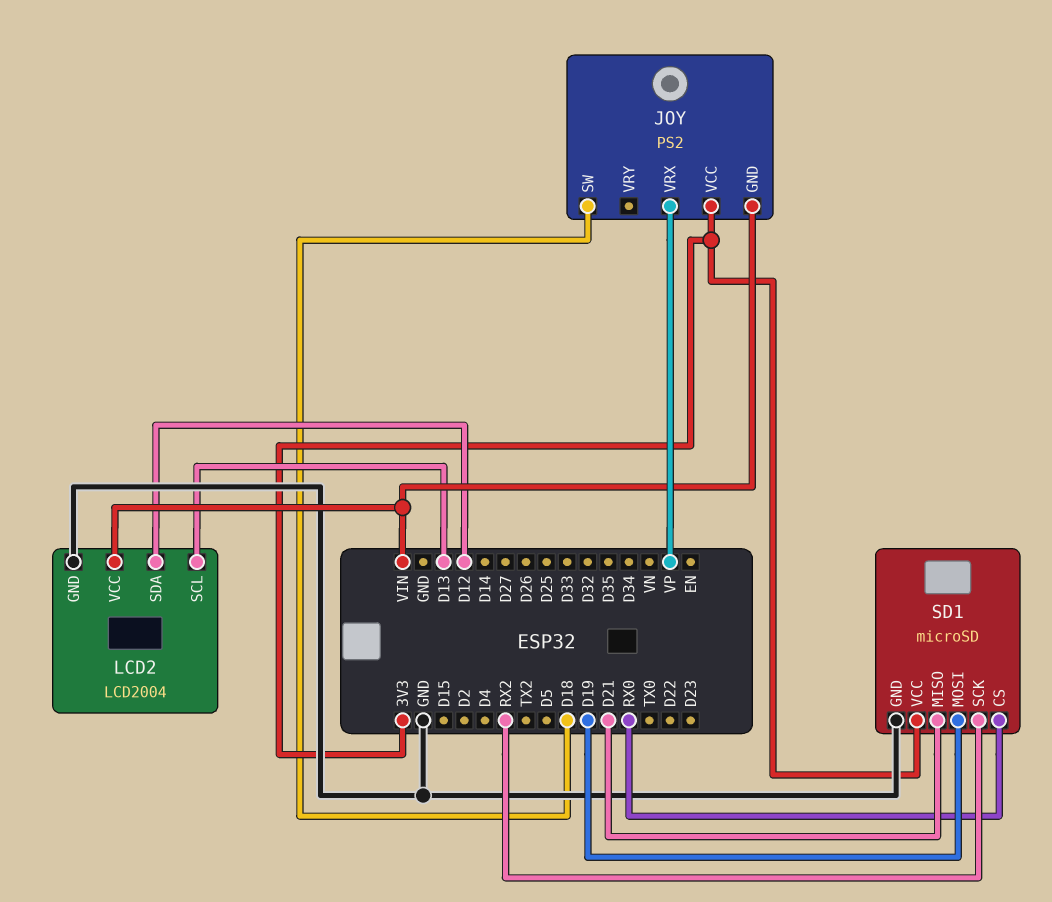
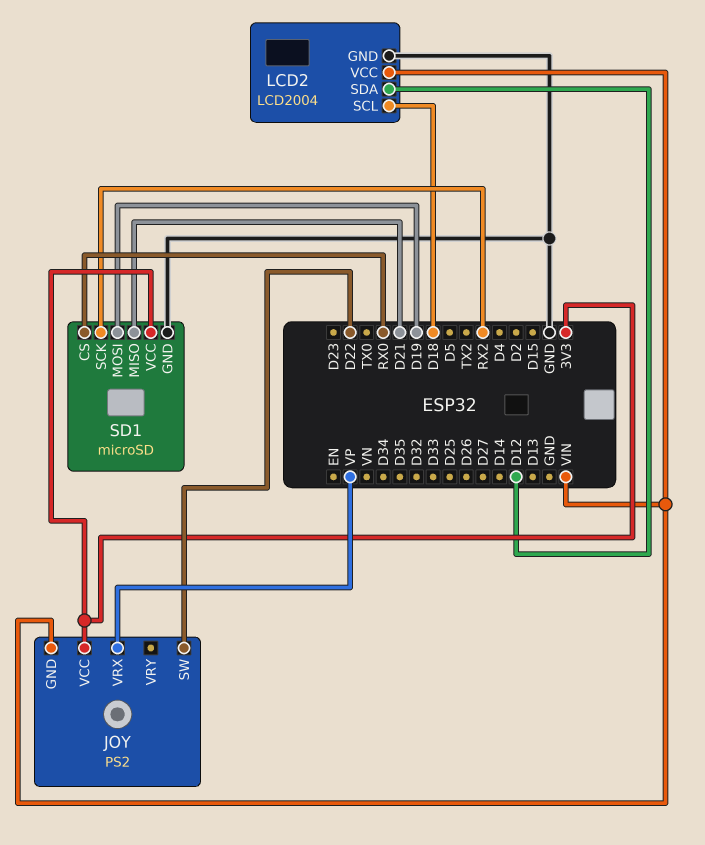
JOY pin SW: D18 -> D22
LCD2 pin SCL: D13 -> D18

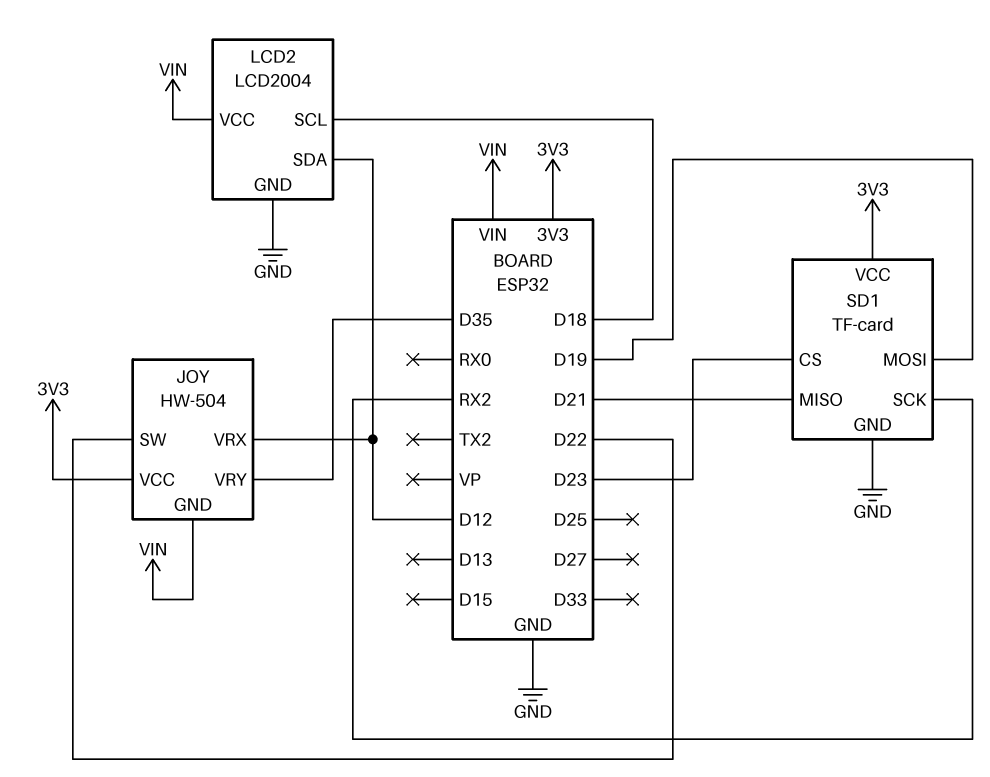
JOY: PS2 -> HW-504
JOY pin VRX: VP -> D12
JOY pin VRY: none -> D35
SD1: microSD -> TF-card
SD1 pin CS: RX0 -> D23

